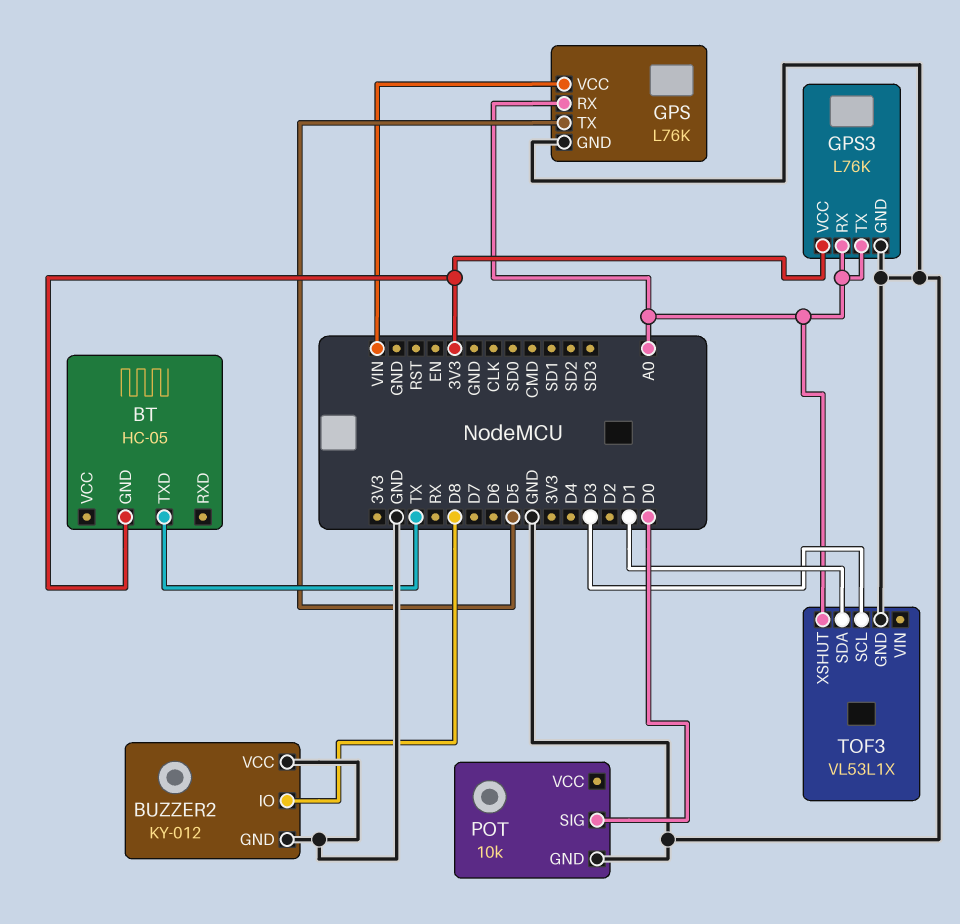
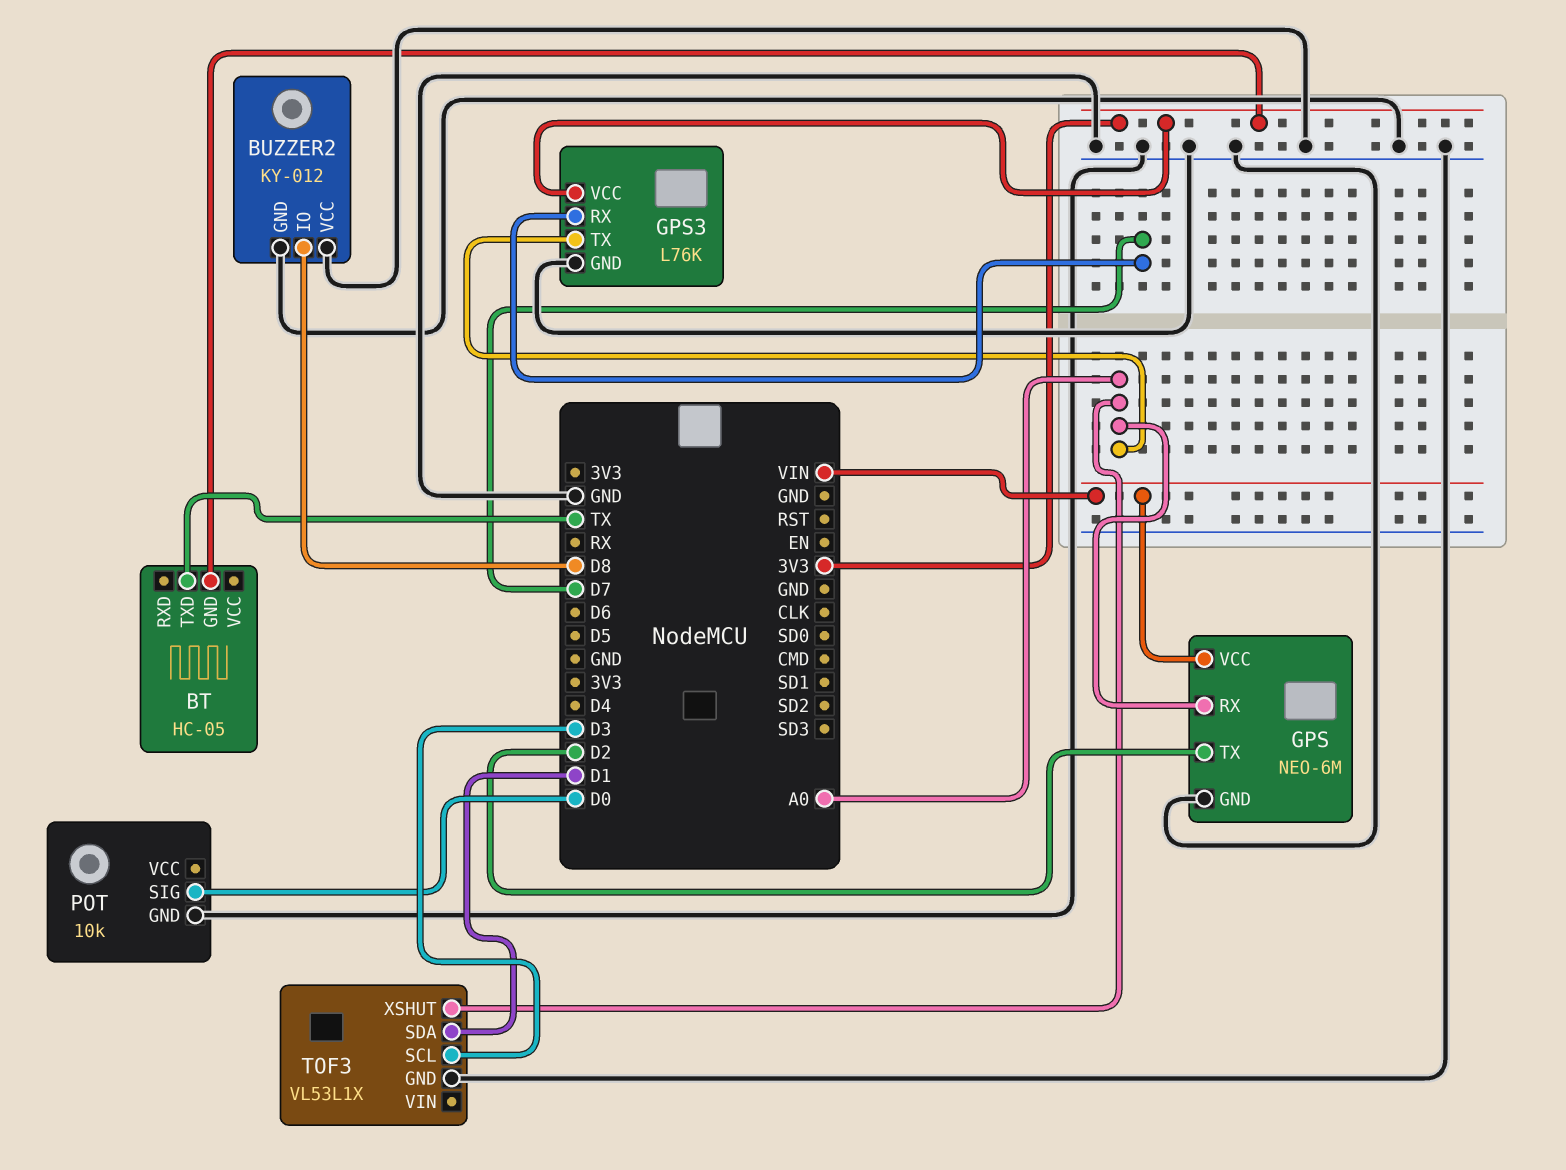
GPS: L76K -> NEO-6M
GPS pin TX: D5 -> D2
GPS3 pin RX: A0 -> D7

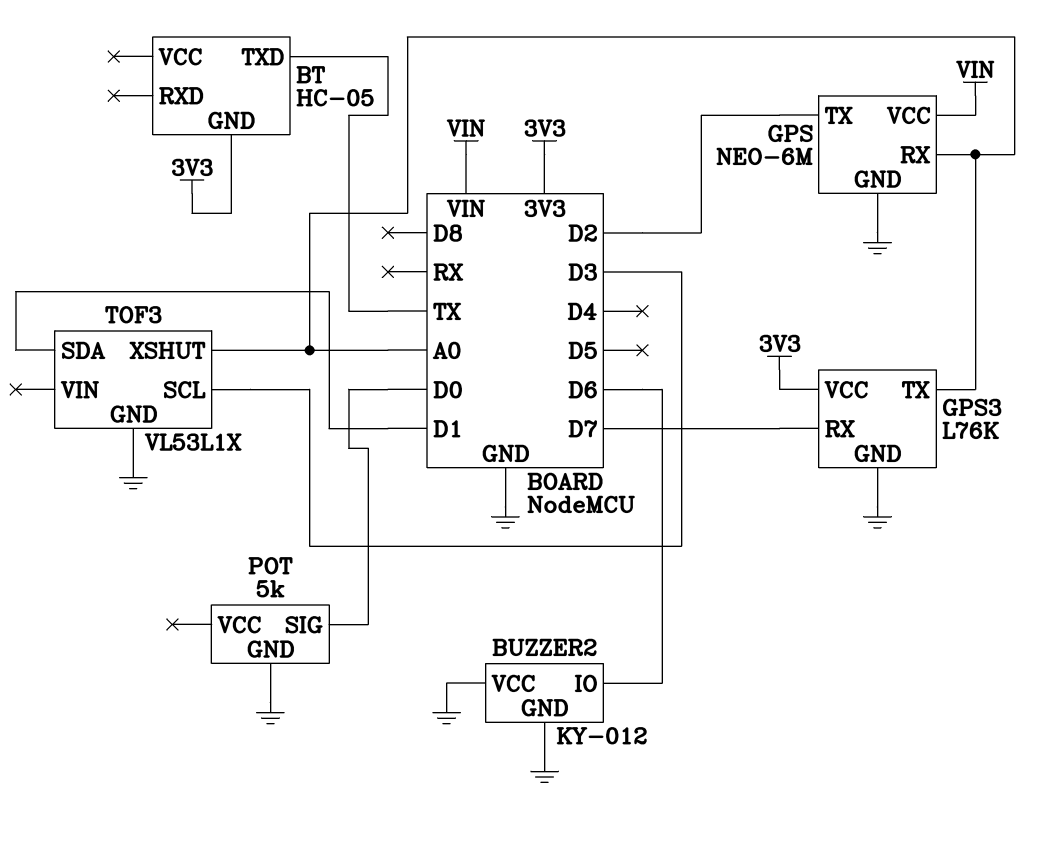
BUZZER2 pin IO: D8 -> D6
POT: 10k -> 5k

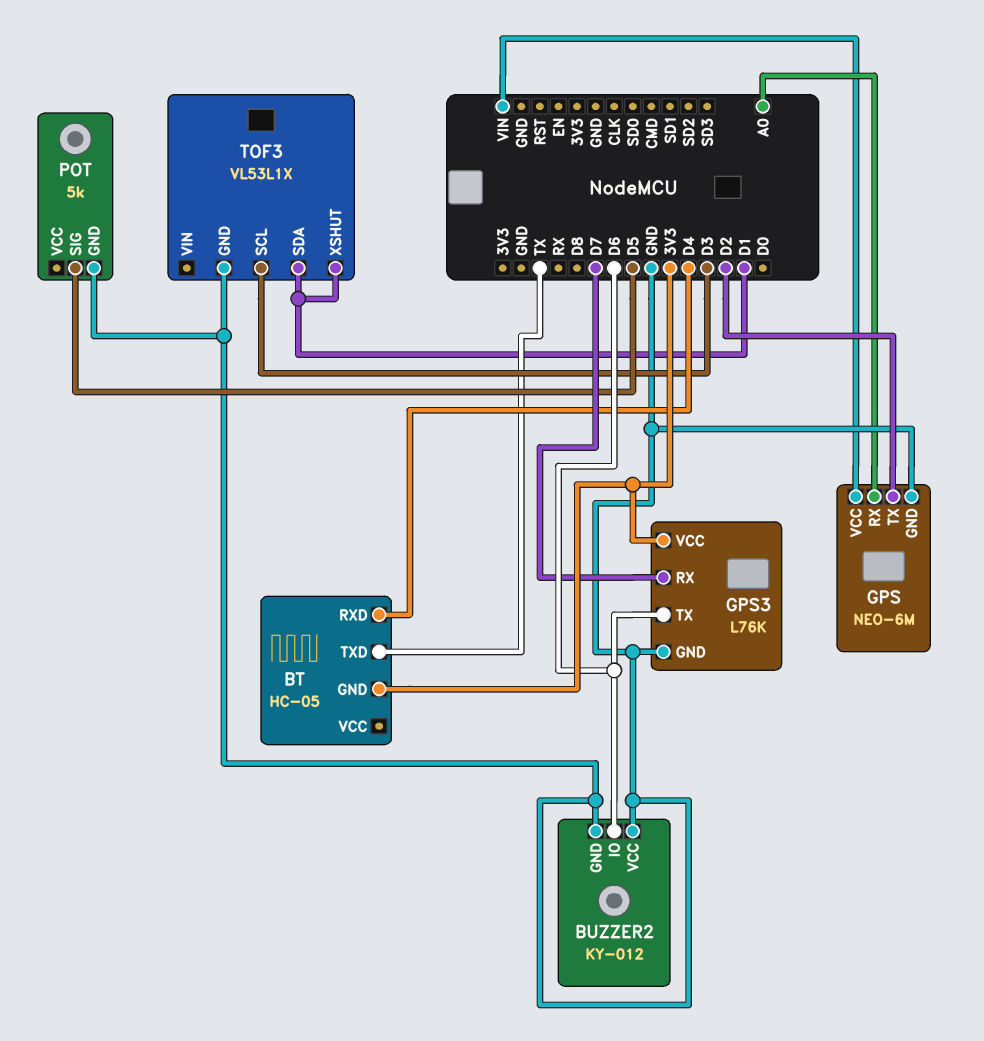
BT pin RXD: none -> D4
GPS3 pin TX: A0 -> D6
POT pin SIG: D0 -> D5
TOF3 pin XSHUT: A0 -> D1

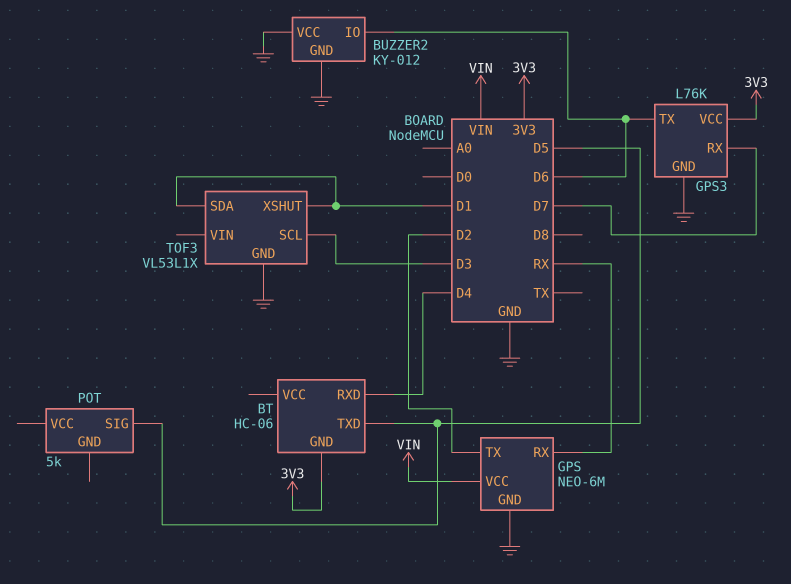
BT: HC-05 -> HC-06
BT pin TXD: TX -> D5
GPS pin RX: A0 -> RX
POT pin GND: GND -> none

